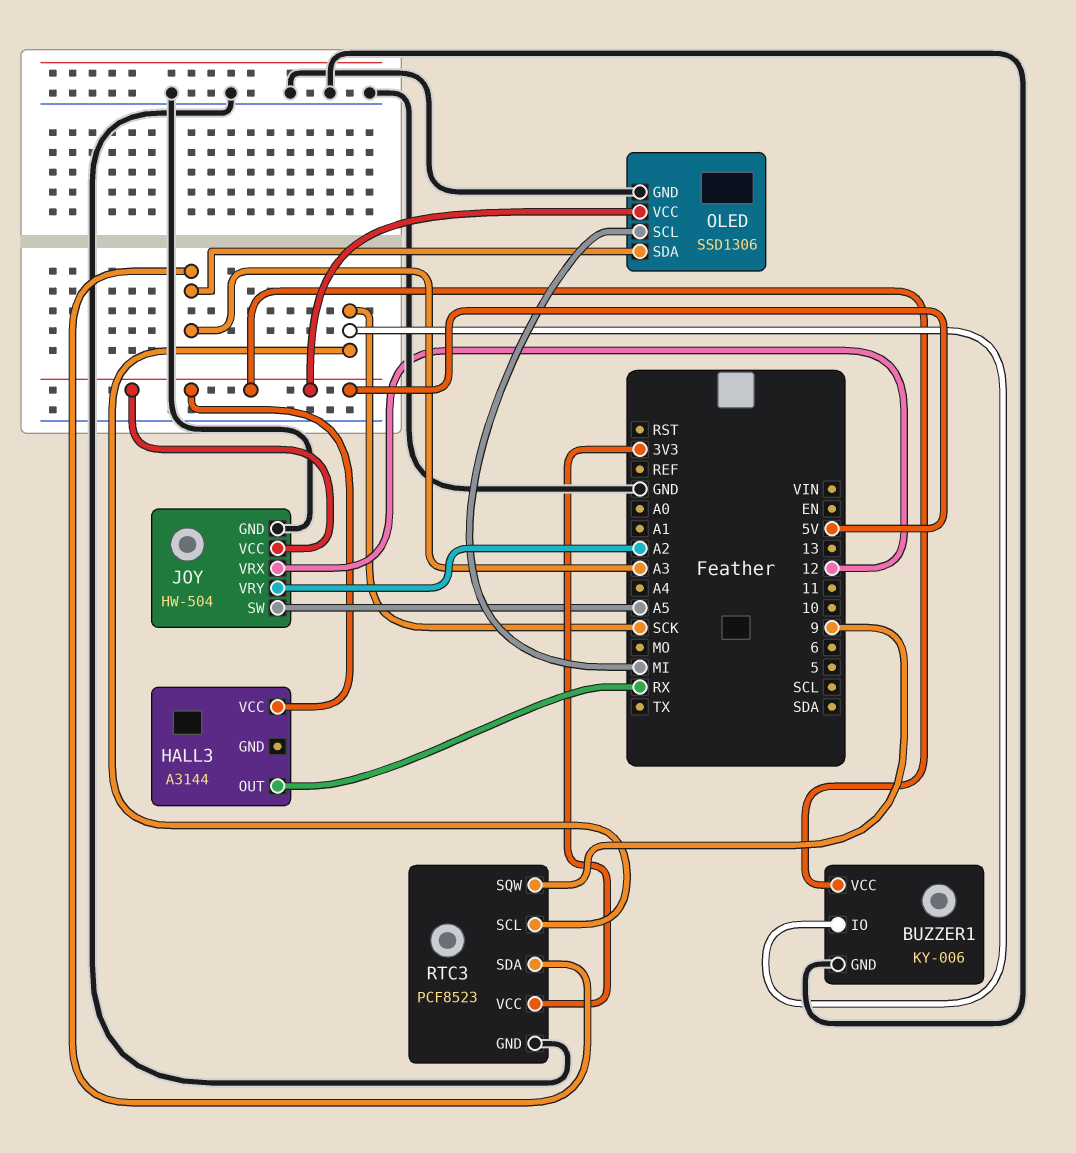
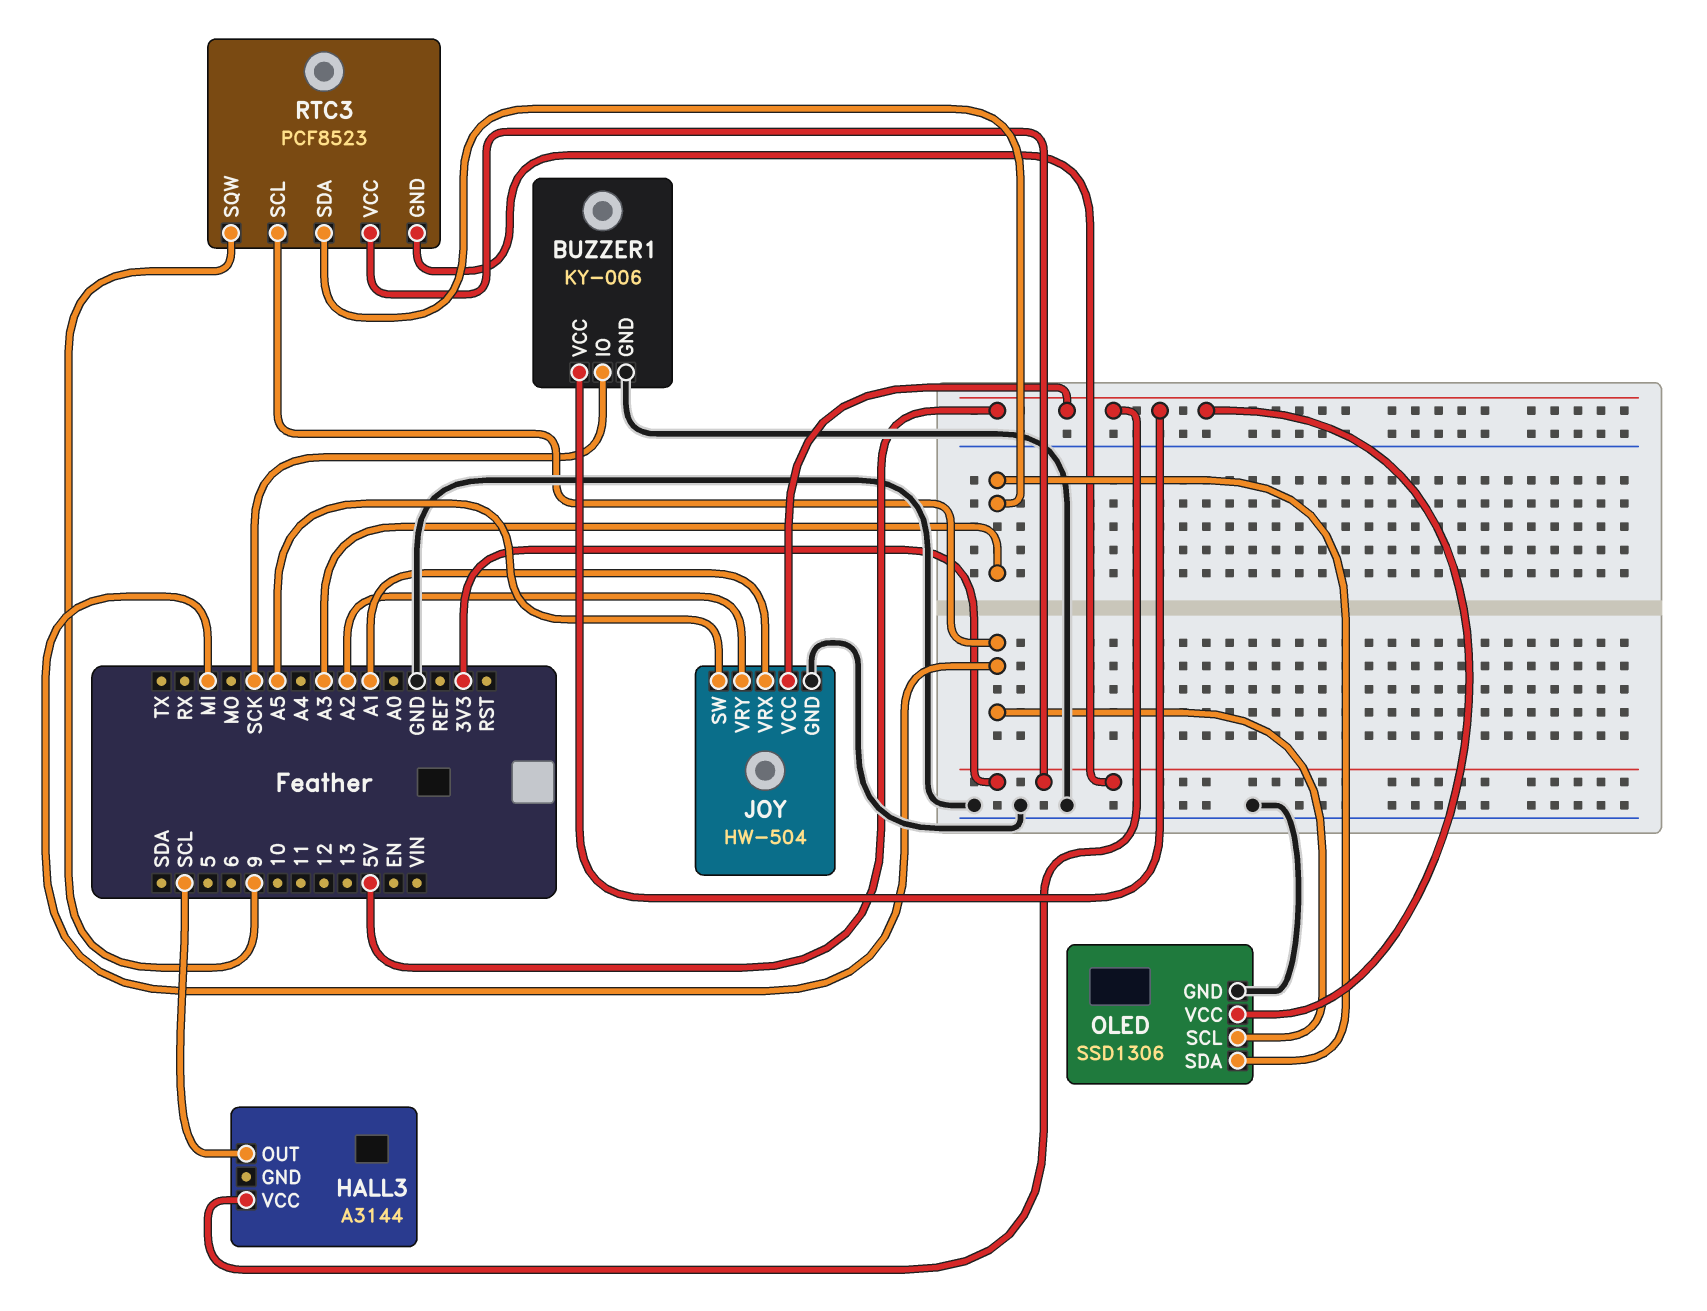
HALL3 pin OUT: RX -> SCL
JOY pin VRX: 12 -> A1
RTC3 pin GND: GND -> 3V3
RTC3 pin SCL: SCK -> MI

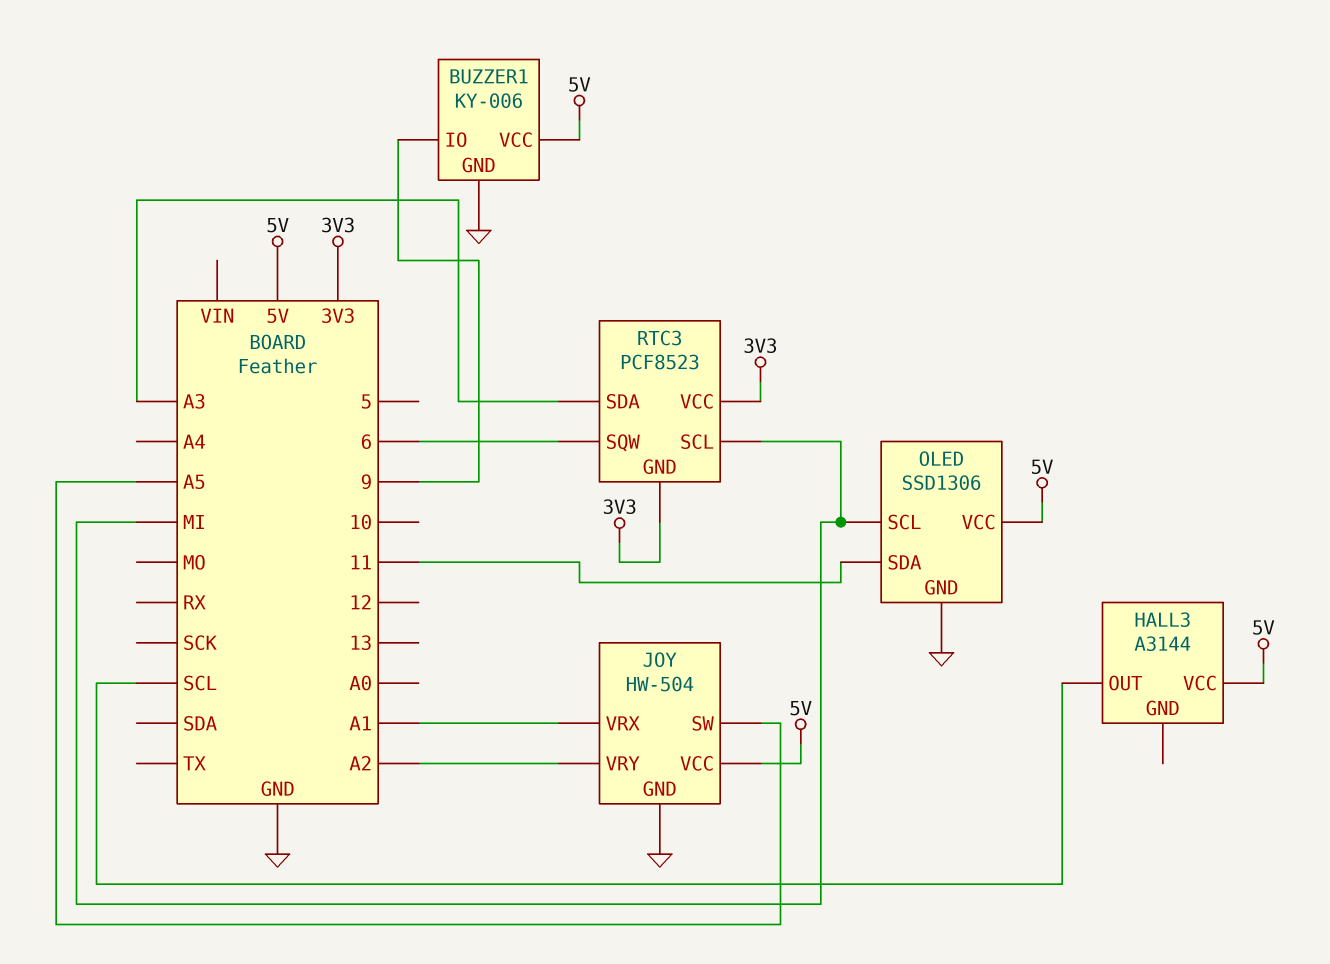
BUZZER1 pin IO: SCK -> 9
OLED pin SDA: A3 -> 11
RTC3 pin SQW: 9 -> 6

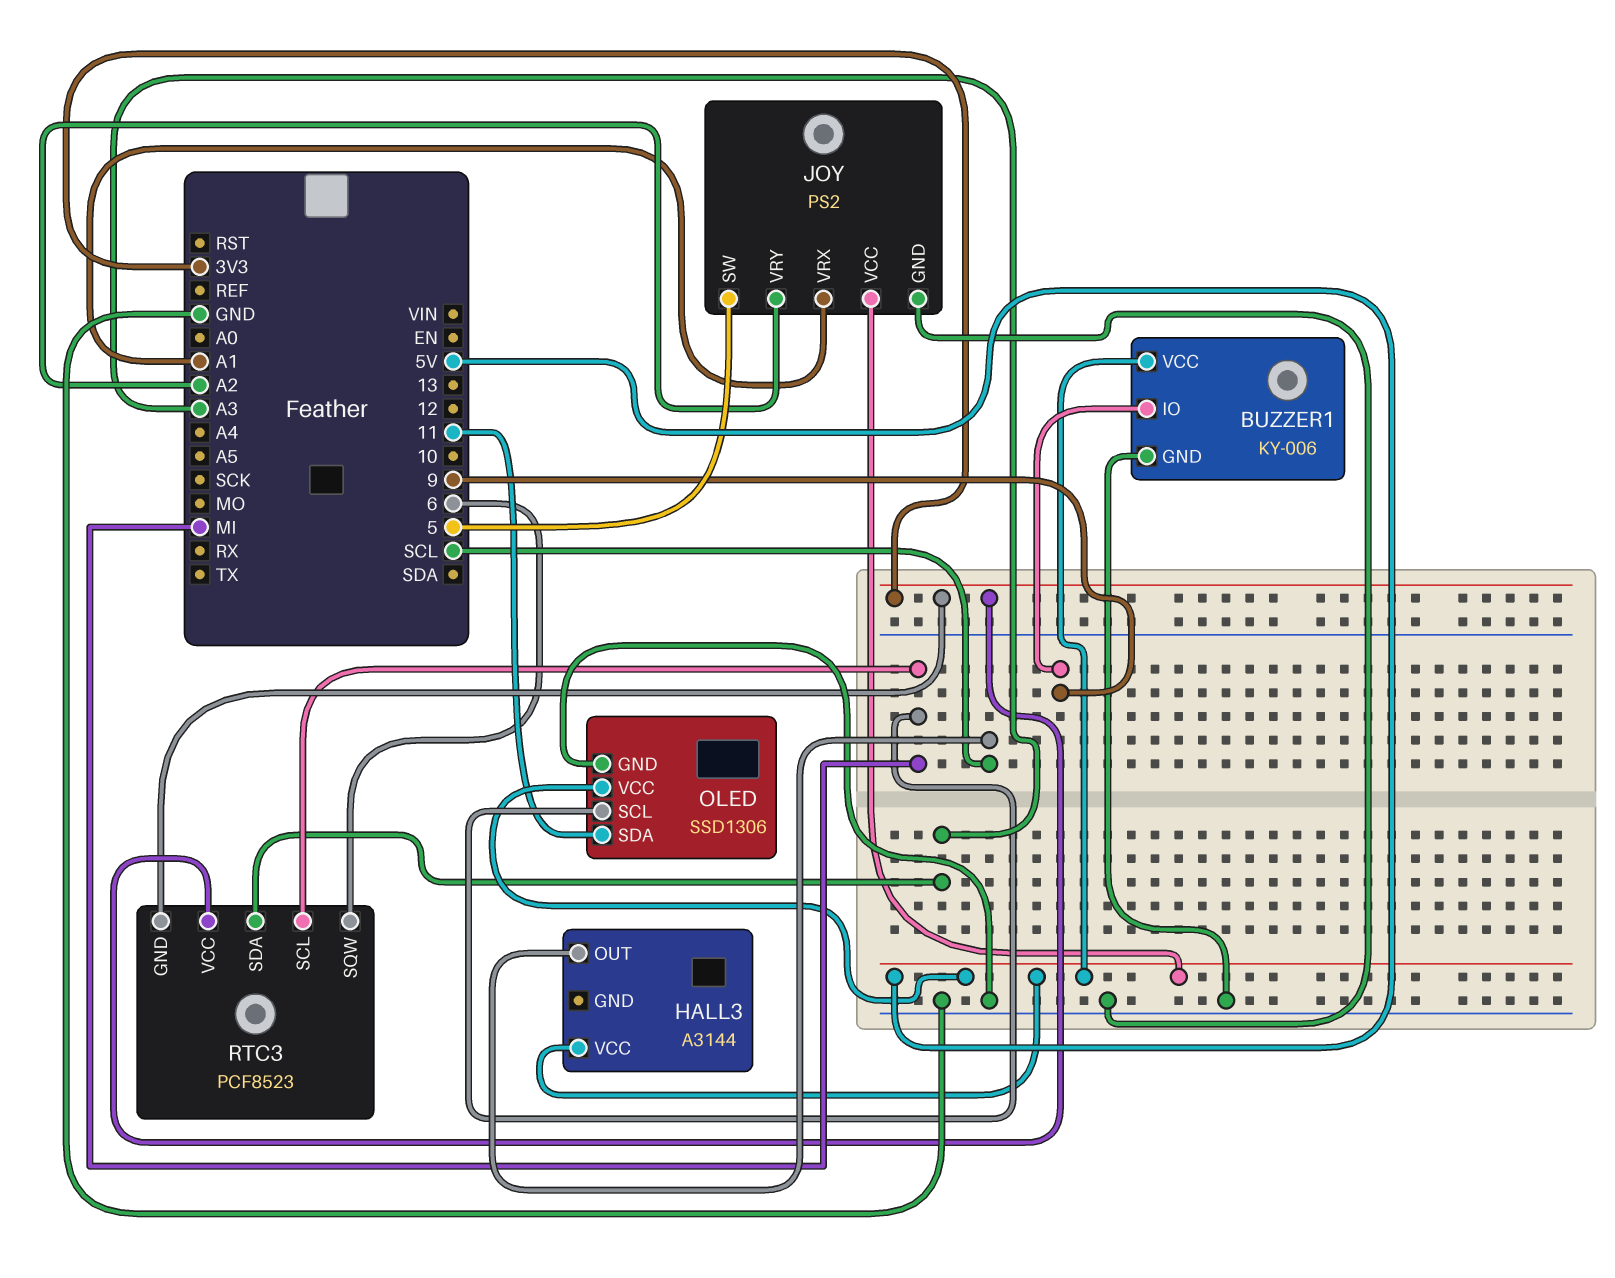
JOY: HW-504 -> PS2
JOY pin SW: A5 -> 5

